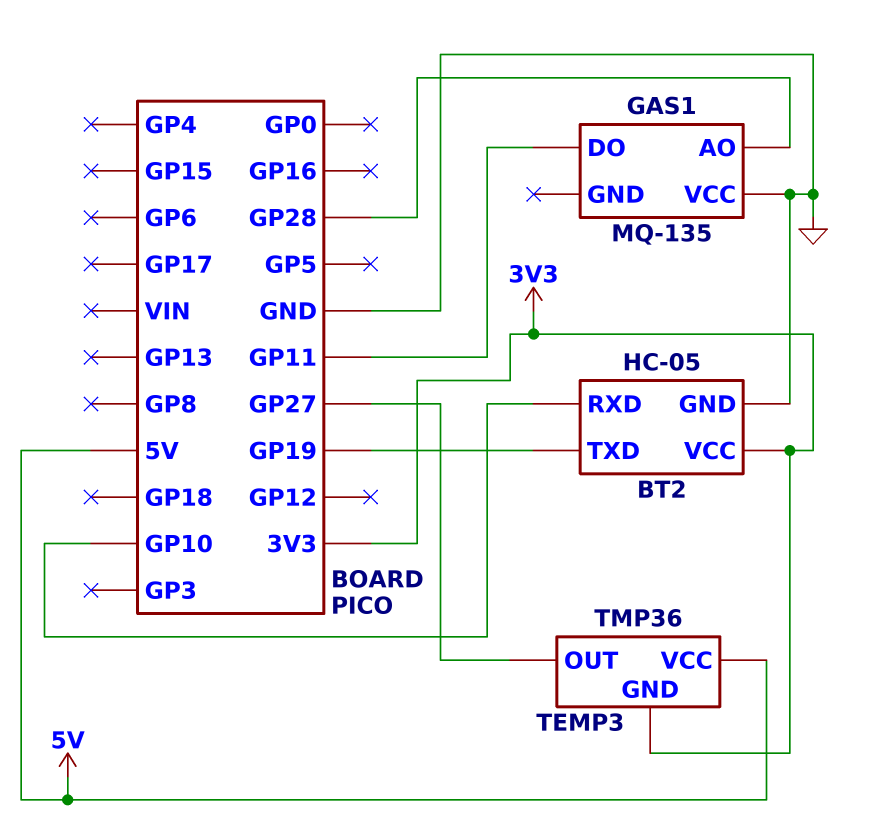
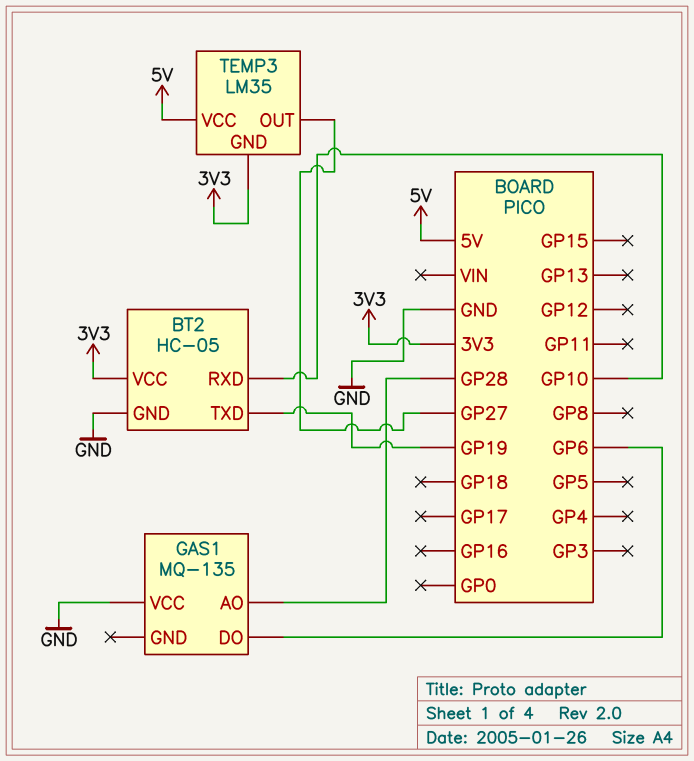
GAS1 pin DO: GP11 -> GP6
TEMP3: TMP36 -> LM35

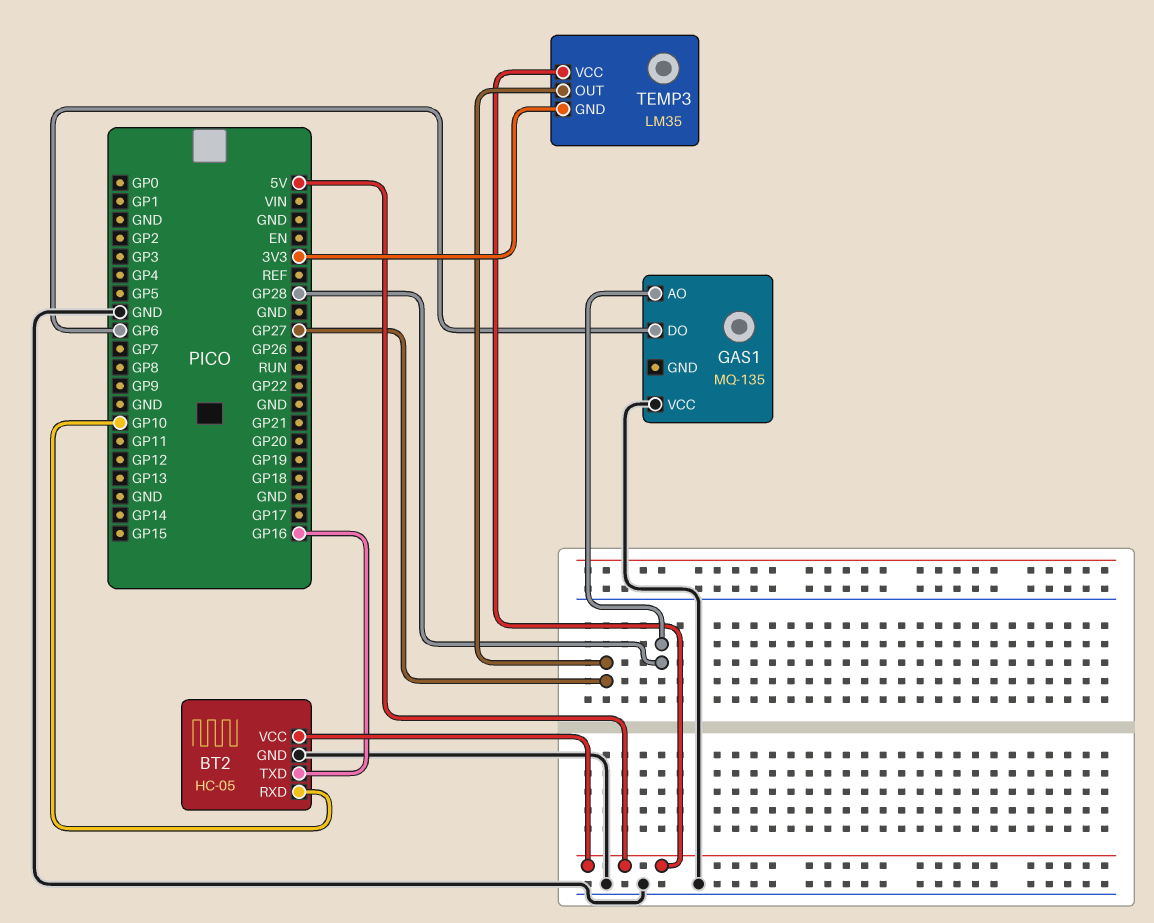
BT2 pin TXD: GP19 -> GP16
BT2 pin VCC: 3V3 -> 5V

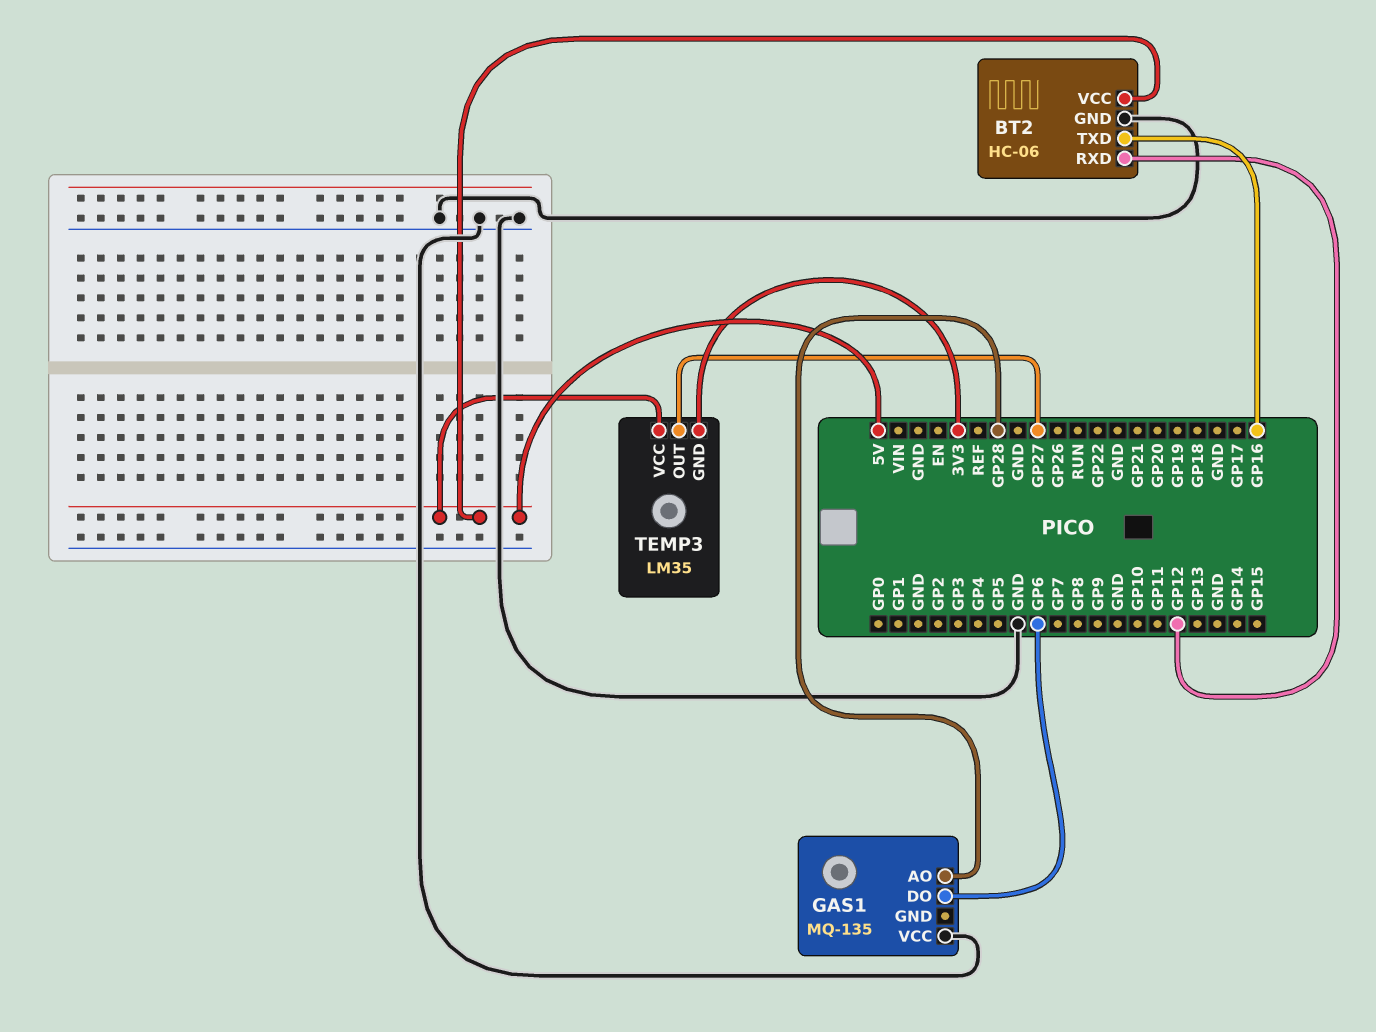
BT2: HC-05 -> HC-06
BT2 pin RXD: GP10 -> GP12

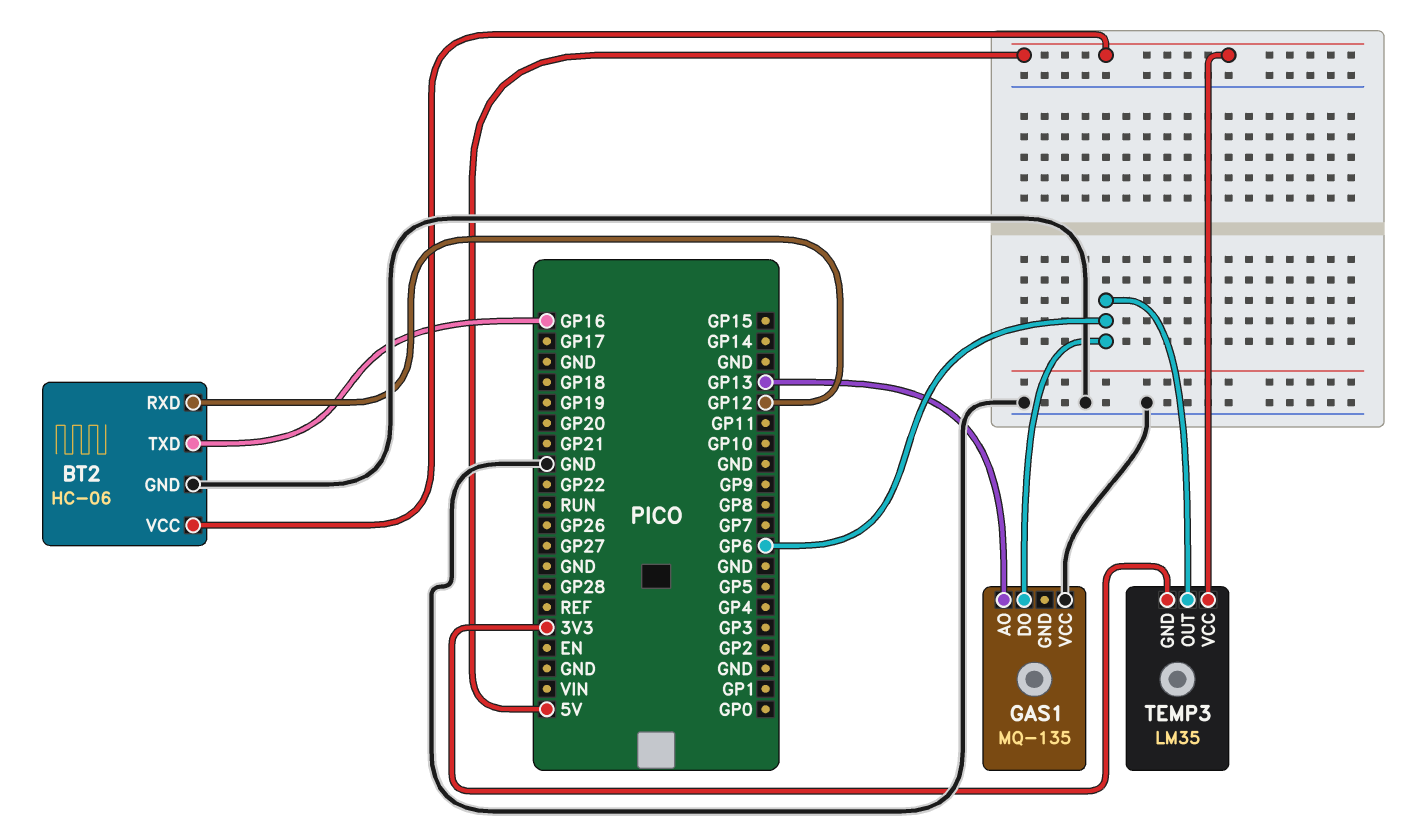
GAS1 pin AO: GP28 -> GP13
TEMP3 pin OUT: GP27 -> GP6

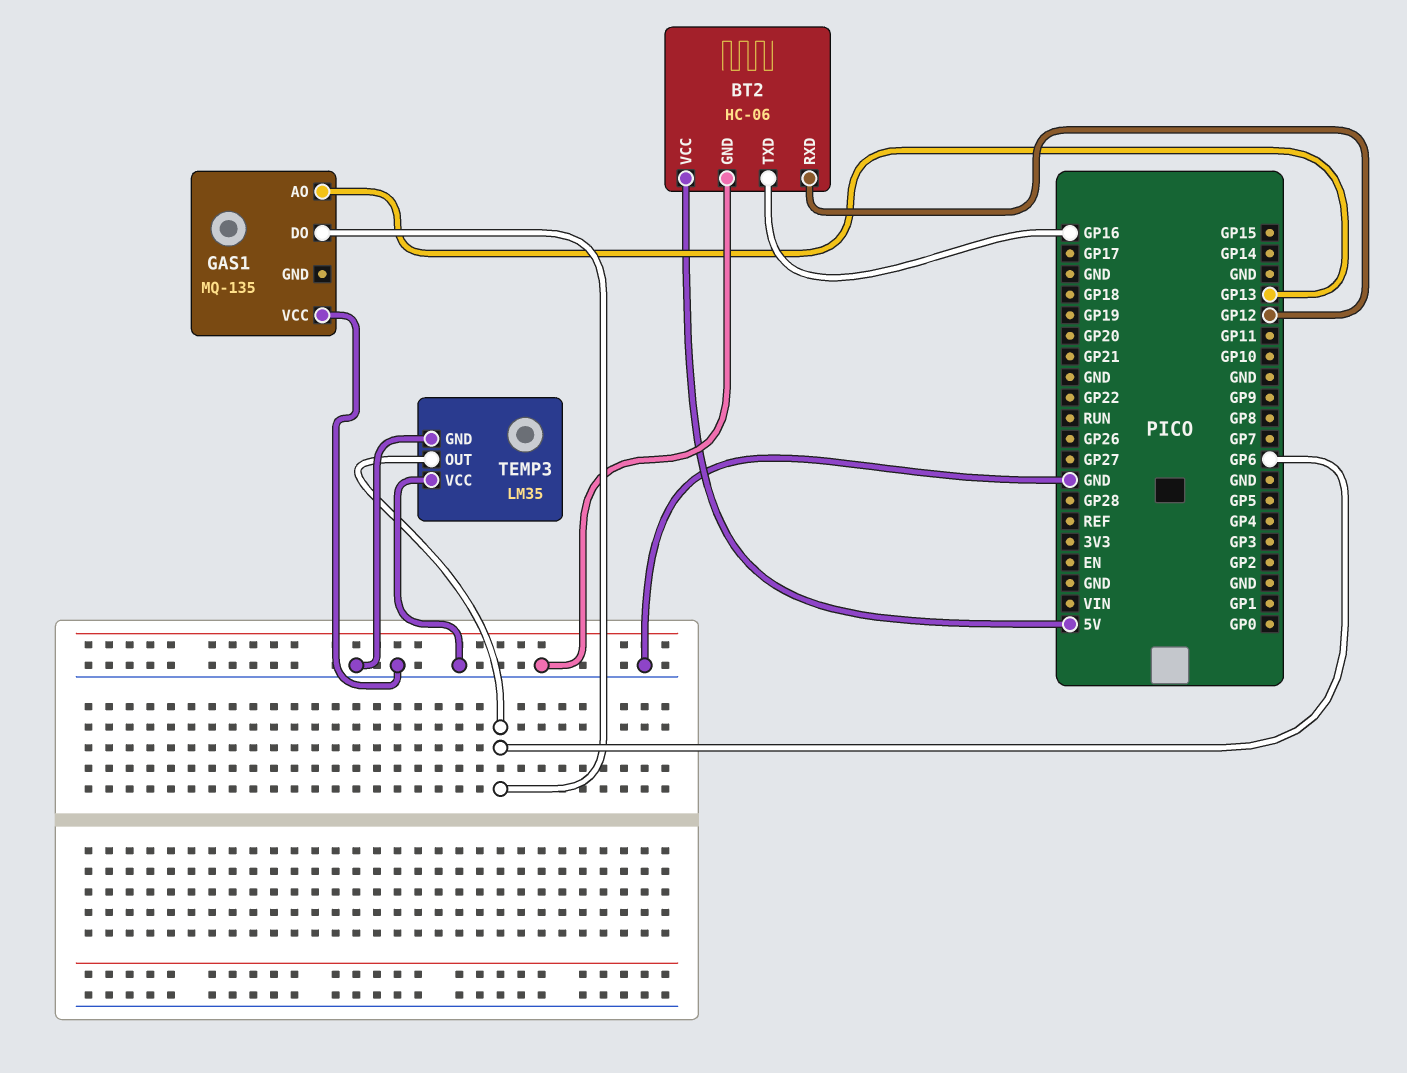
TEMP3 pin GND: 3V3 -> GND
TEMP3 pin VCC: 5V -> GND

